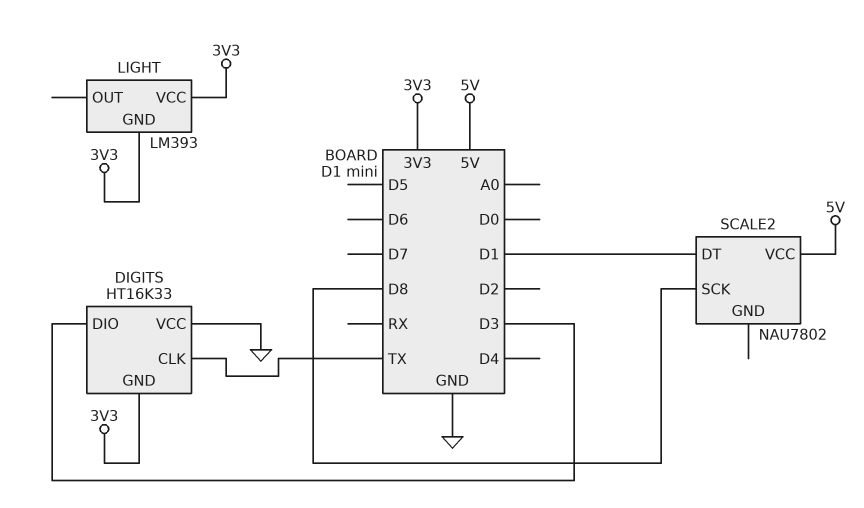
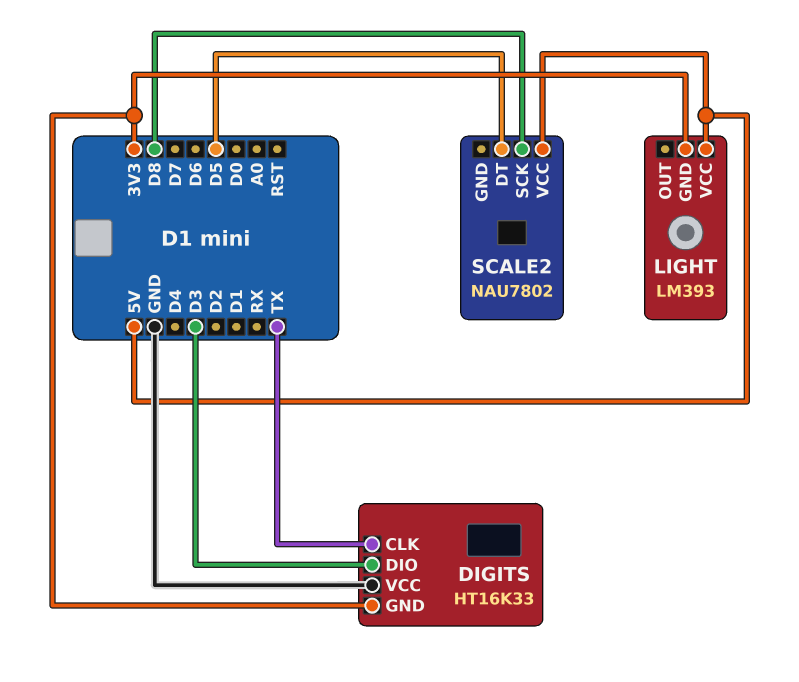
LIGHT pin VCC: 3V3 -> 5V
SCALE2 pin DT: D1 -> D5

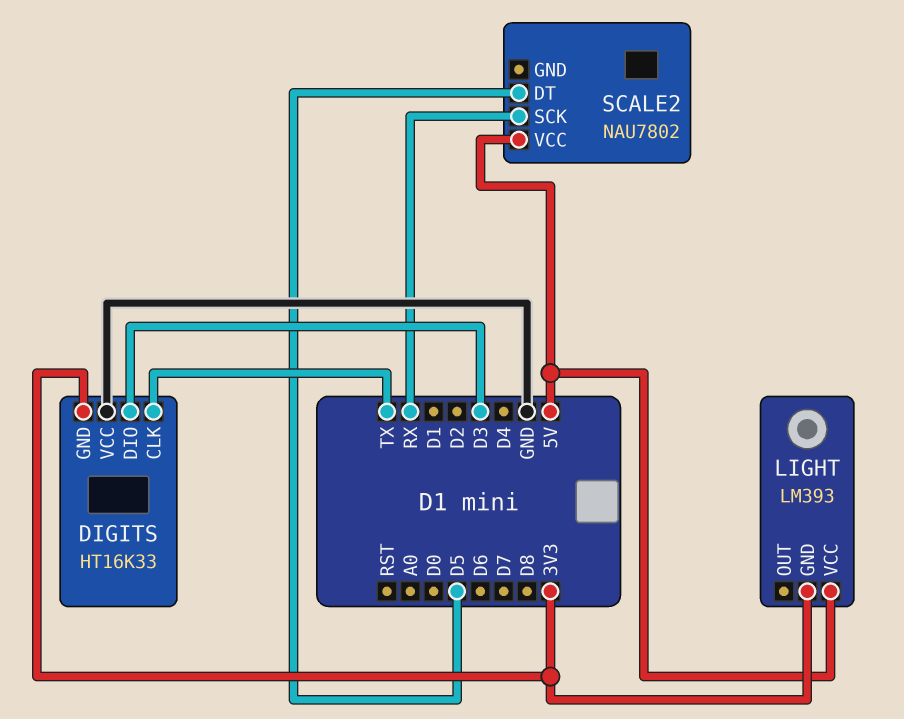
SCALE2 pin SCK: D8 -> RX

